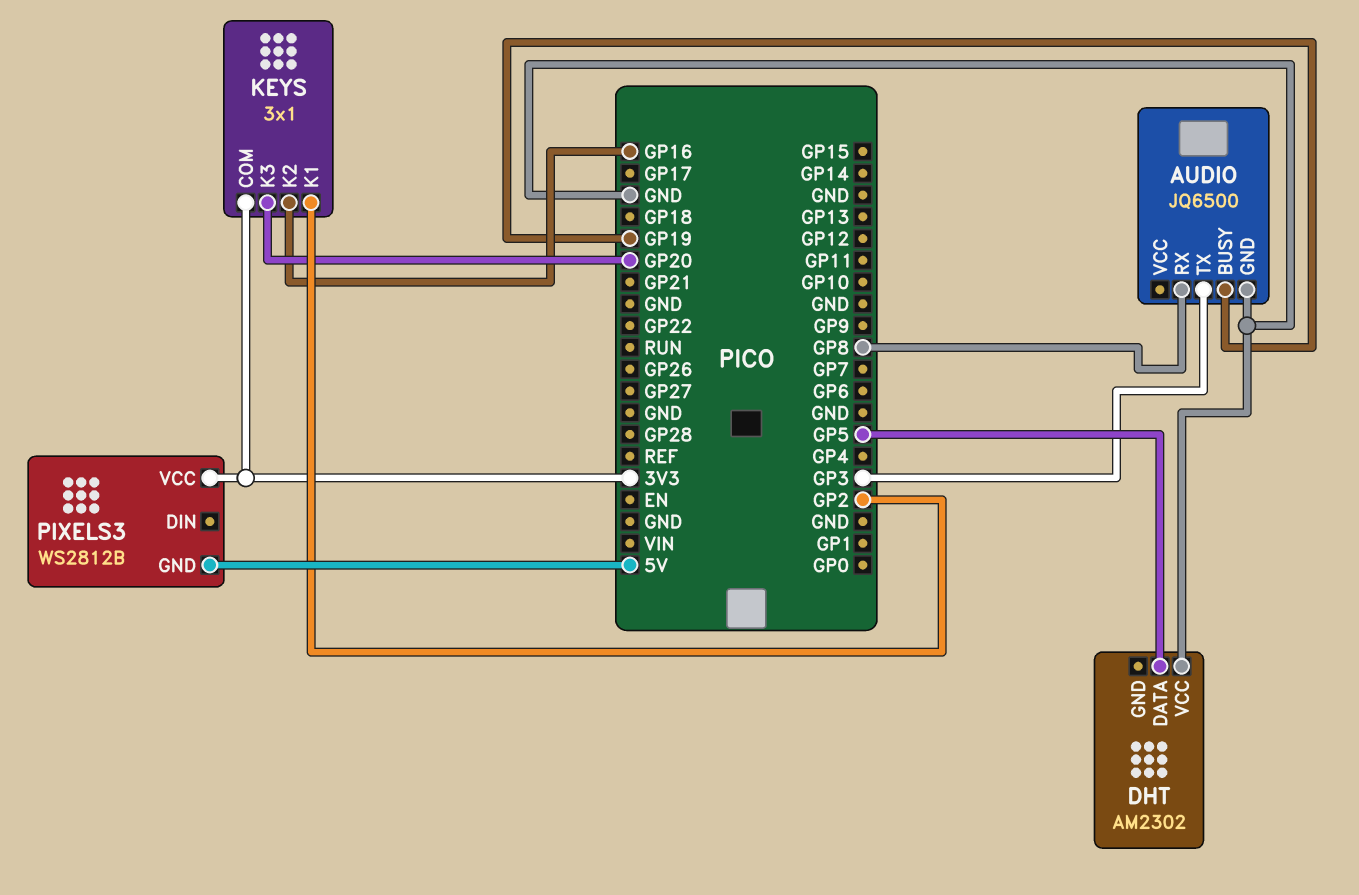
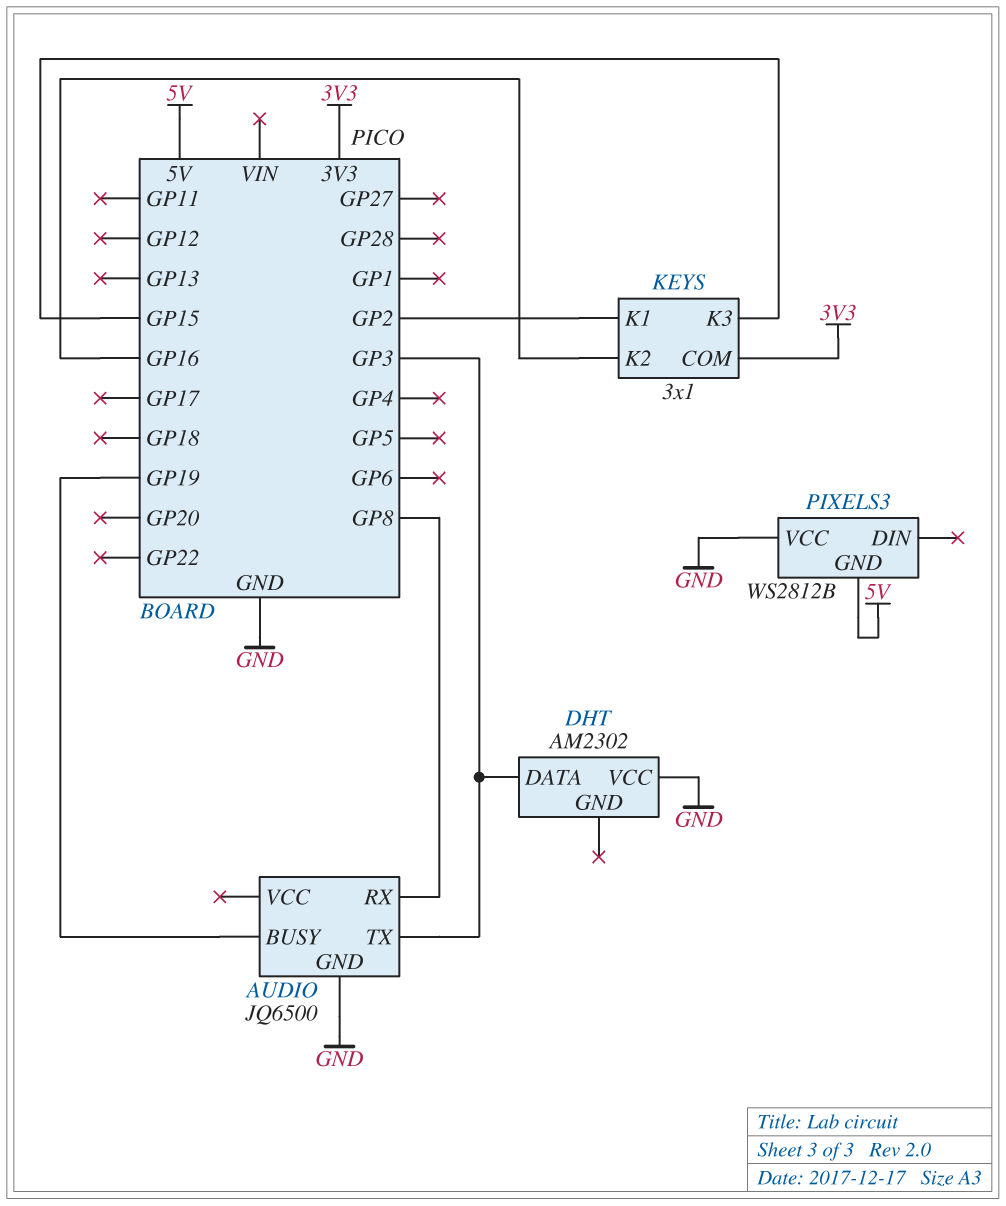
DHT pin DATA: GP5 -> GP3
KEYS pin K3: GP20 -> GP15
PIXELS3 pin VCC: 3V3 -> GND

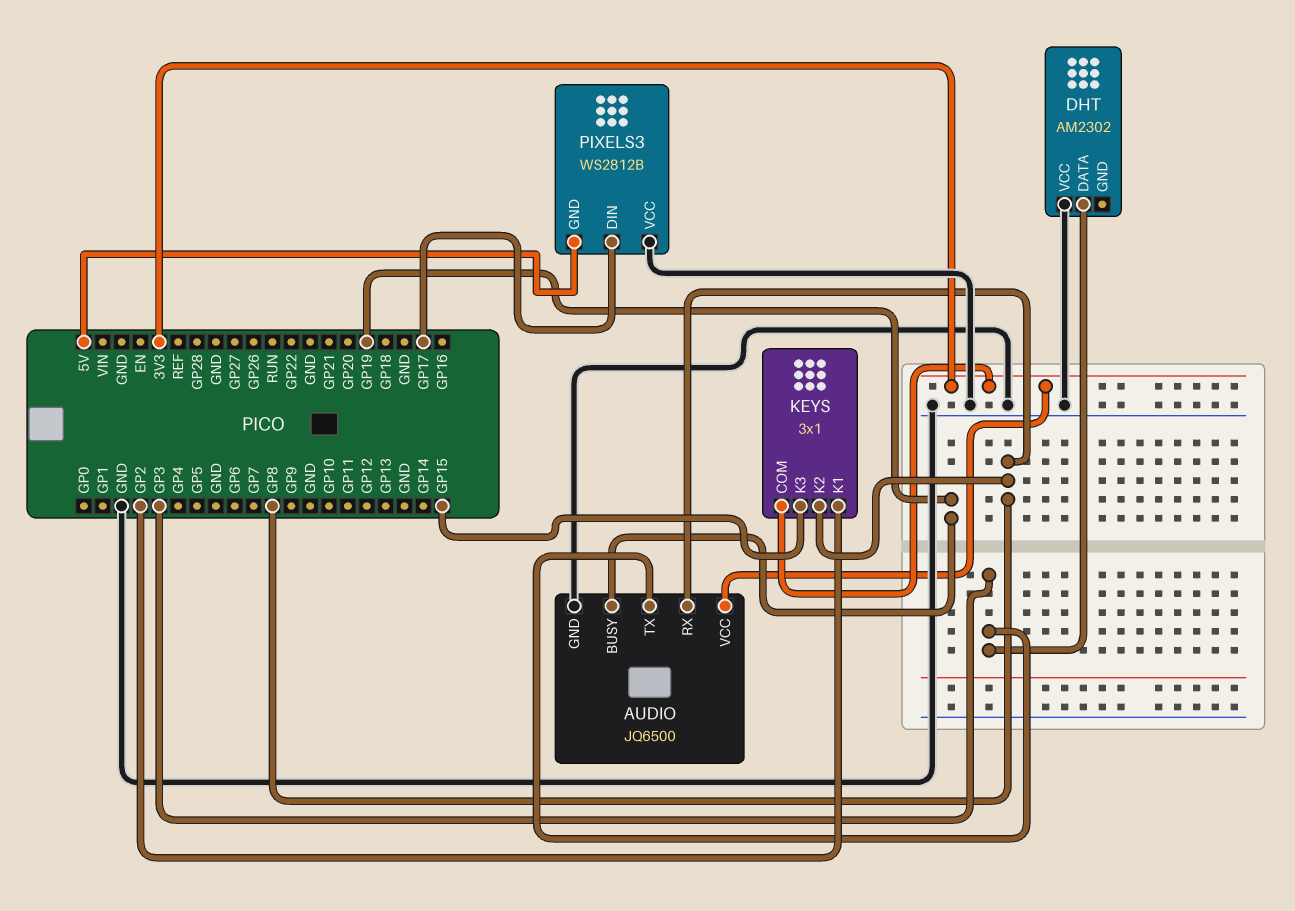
AUDIO pin VCC: none -> 3V3
KEYS pin K2: GP16 -> GP8
PIXELS3 pin DIN: none -> GP17

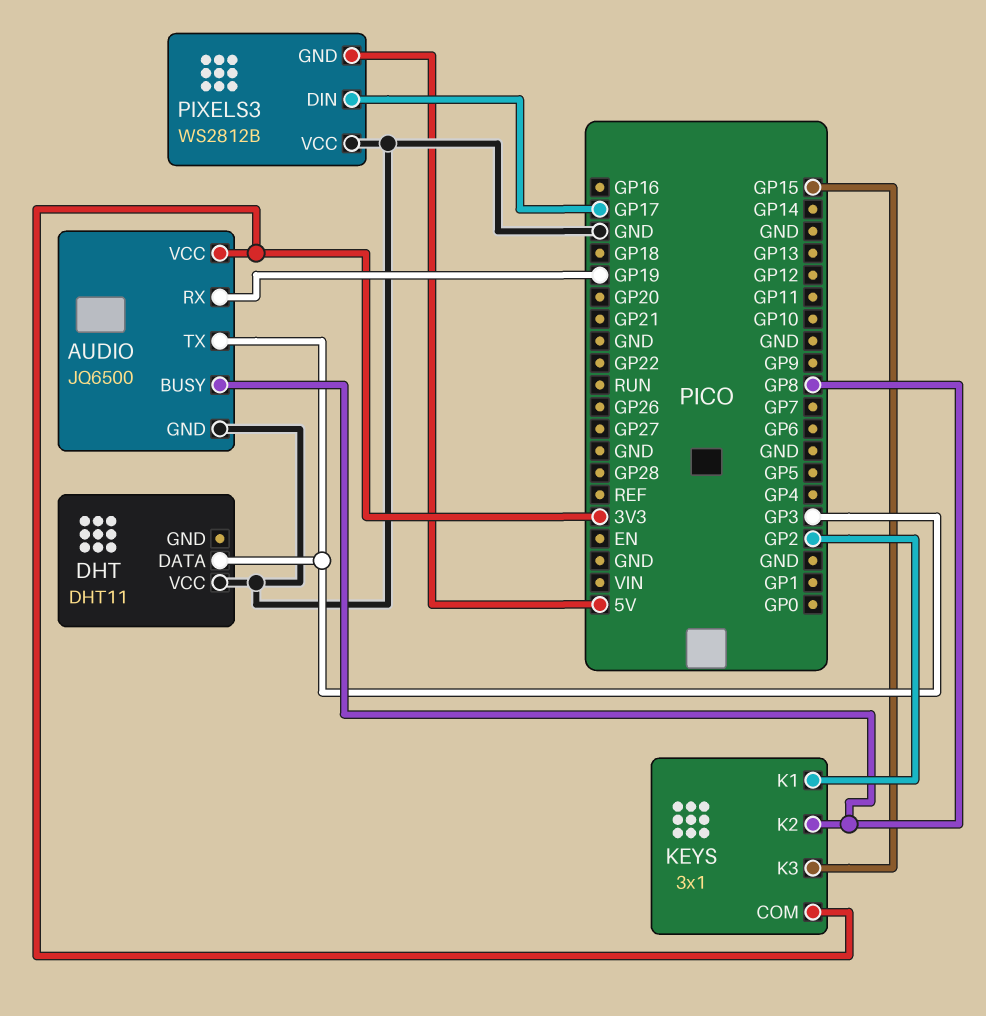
AUDIO pin BUSY: GP19 -> GP8
AUDIO pin RX: GP8 -> GP19
DHT: AM2302 -> DHT11

